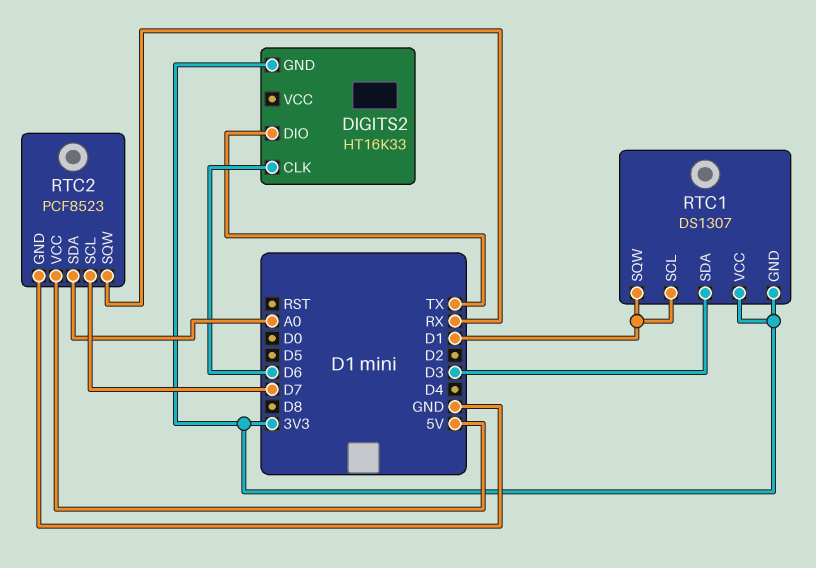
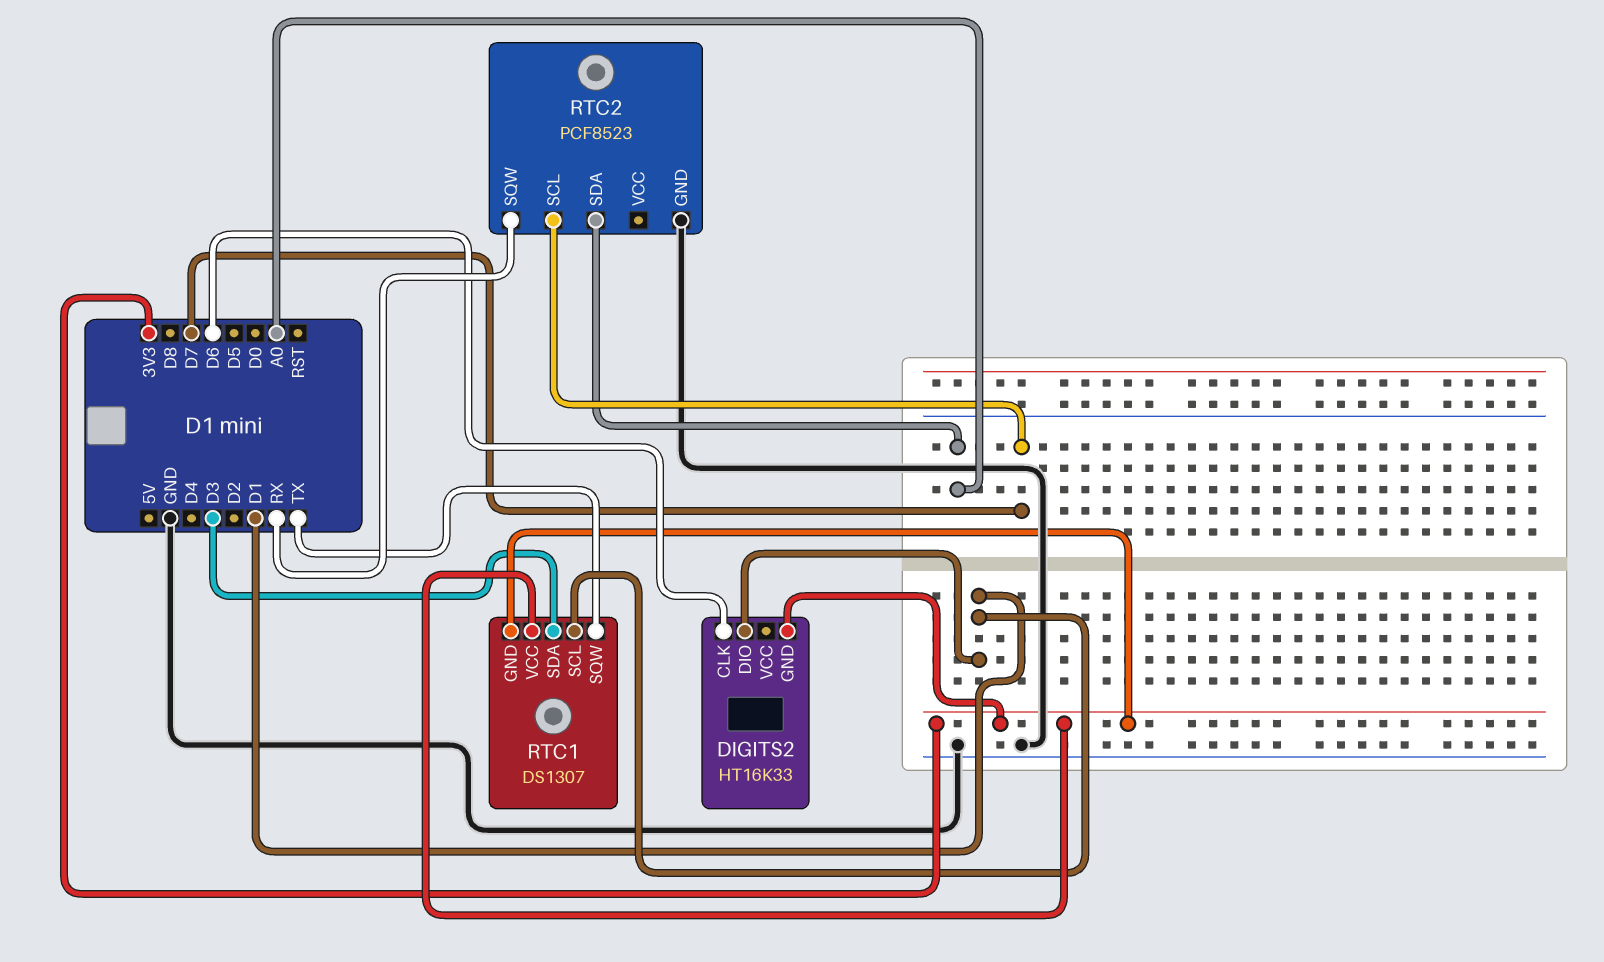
DIGITS2 pin DIO: TX -> D1
RTC1 pin SQW: D1 -> TX
RTC2 pin VCC: 5V -> none

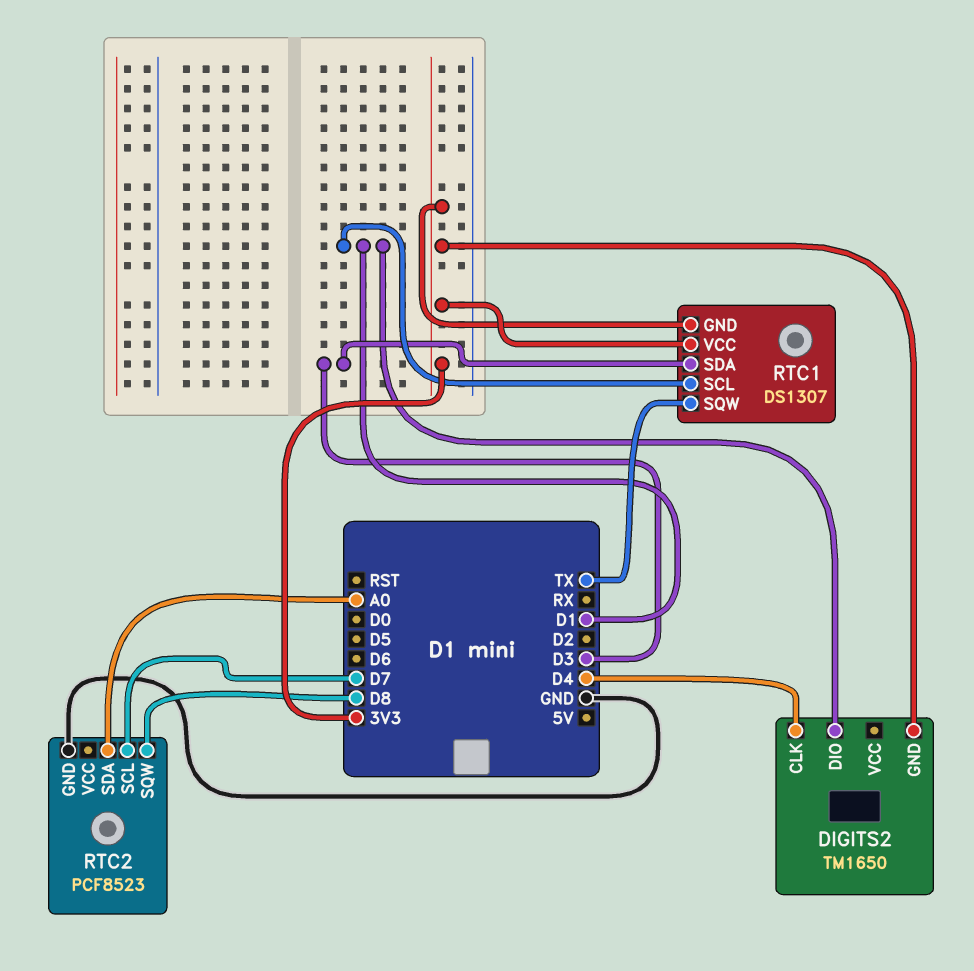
DIGITS2: HT16K33 -> TM1650
DIGITS2 pin CLK: D6 -> D4
RTC2 pin SQW: RX -> D8

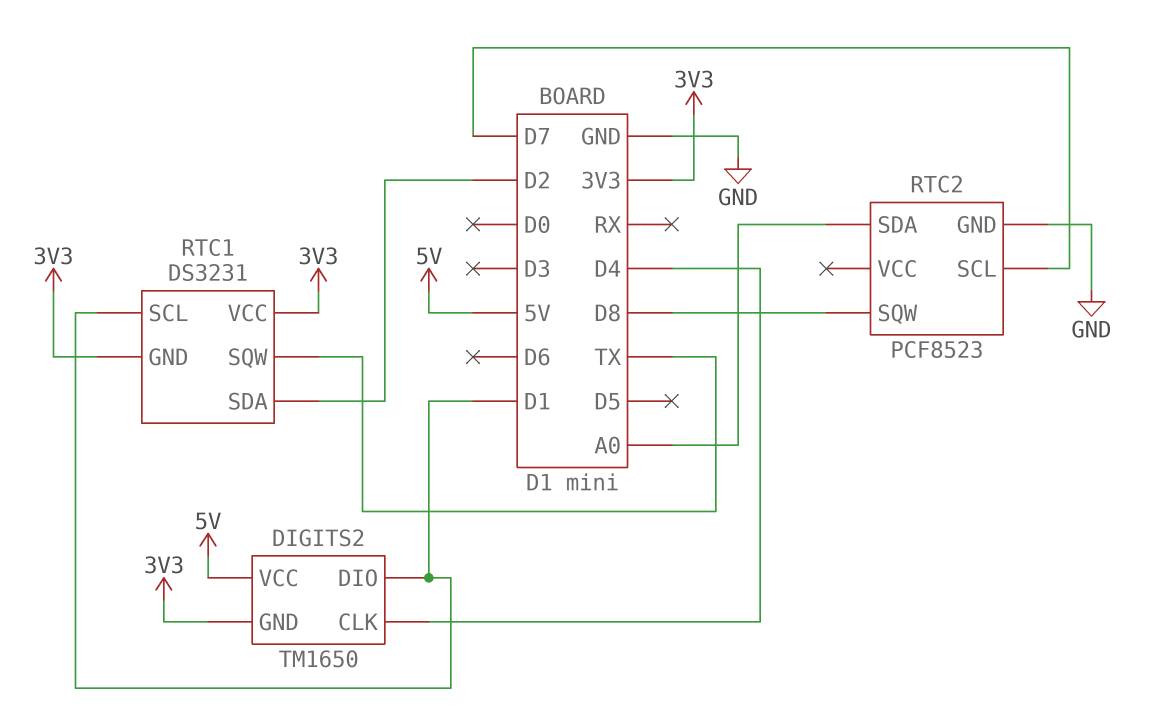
DIGITS2 pin VCC: none -> 5V
RTC1: DS1307 -> DS3231
RTC1 pin SDA: D3 -> D2

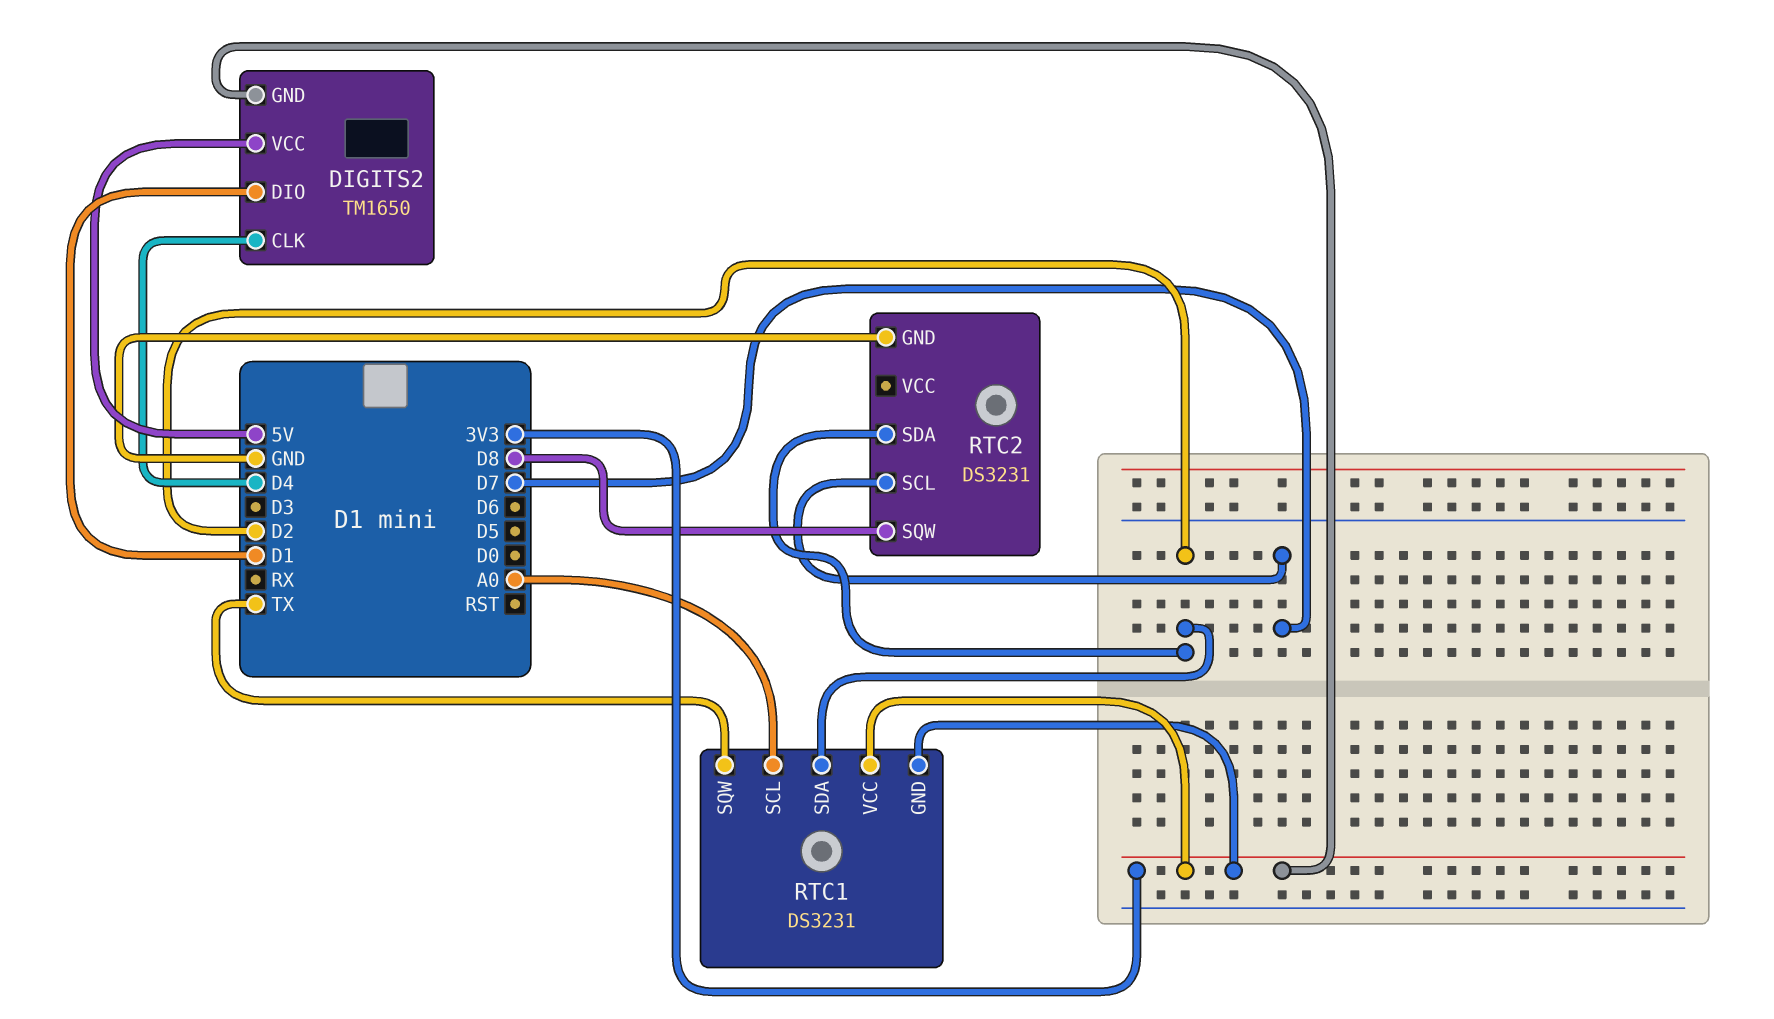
RTC1 pin SCL: D1 -> A0
RTC2: PCF8523 -> DS3231
RTC2 pin SDA: A0 -> D2

